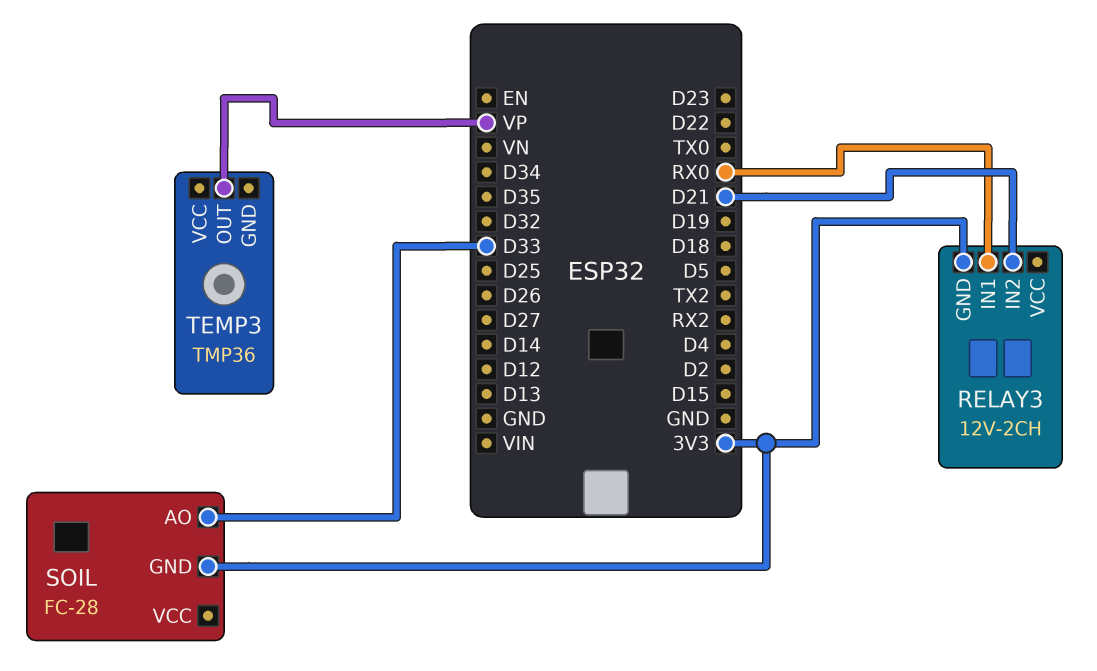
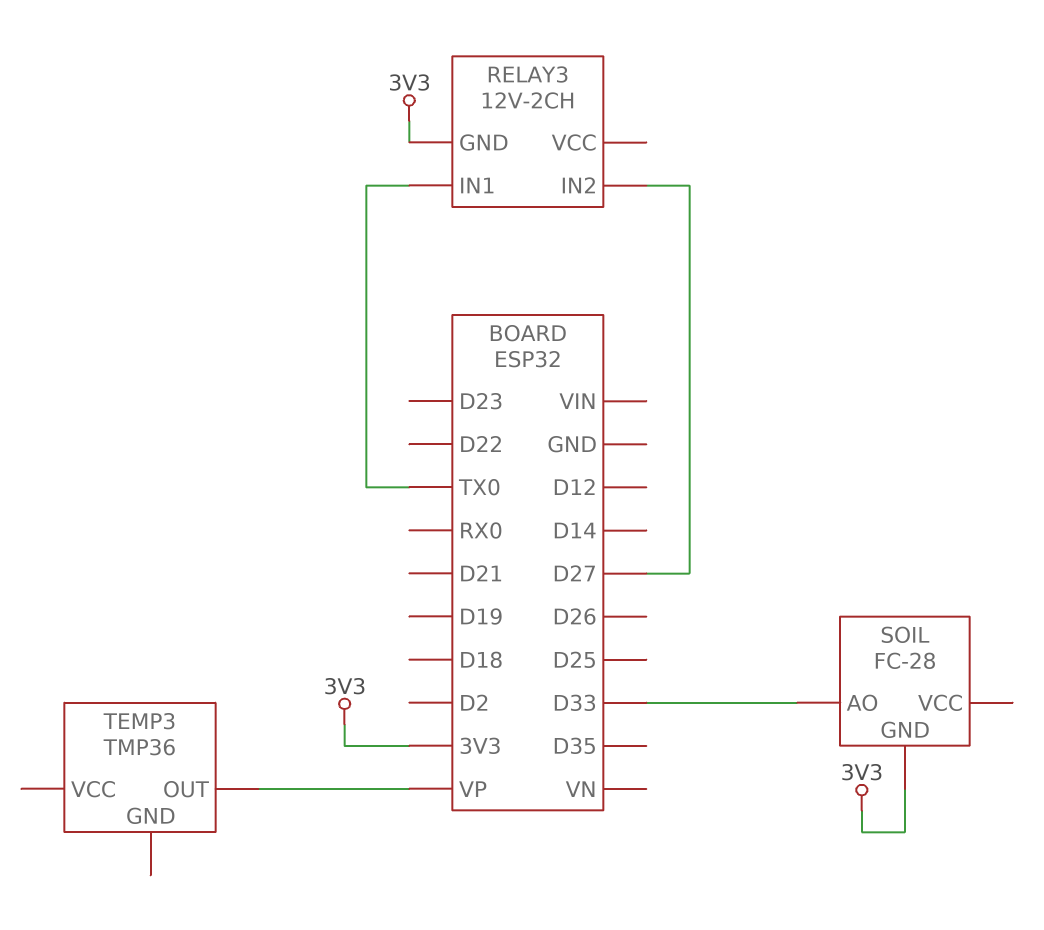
RELAY3 pin IN1: RX0 -> TX0
RELAY3 pin IN2: D21 -> D27

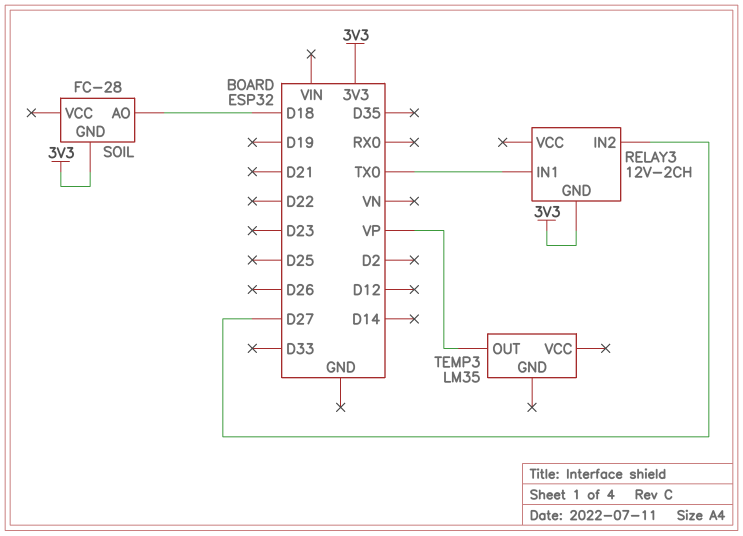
SOIL pin AO: D33 -> D18
TEMP3: TMP36 -> LM35

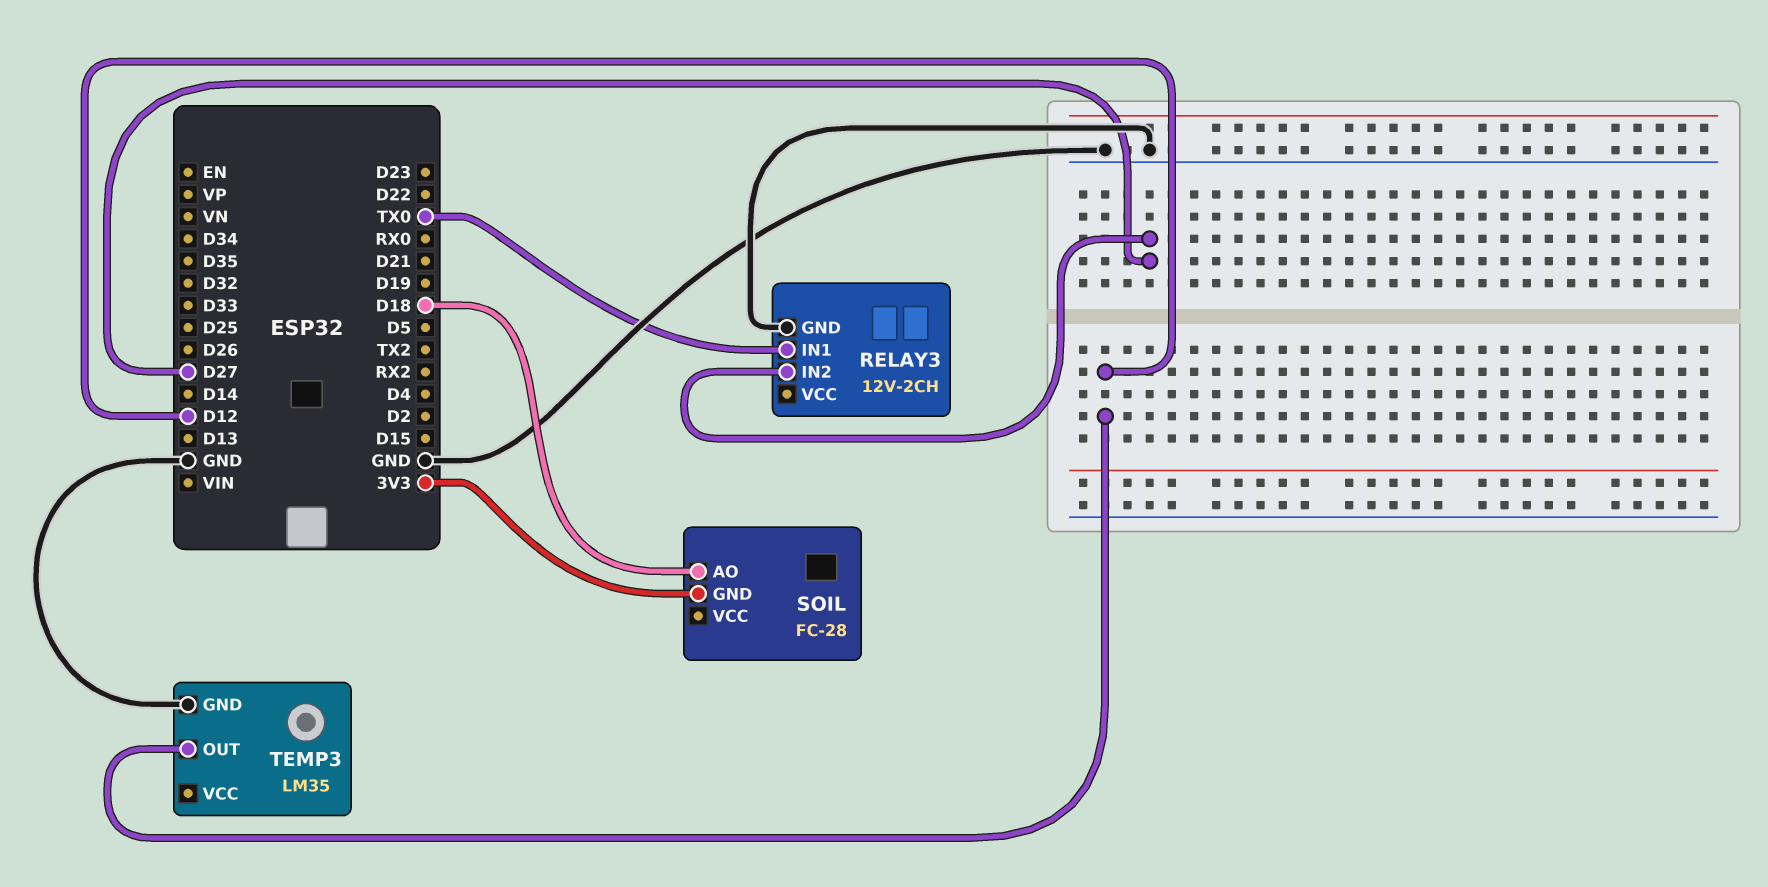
RELAY3 pin GND: 3V3 -> GND
TEMP3 pin GND: none -> GND
TEMP3 pin OUT: VP -> D12

